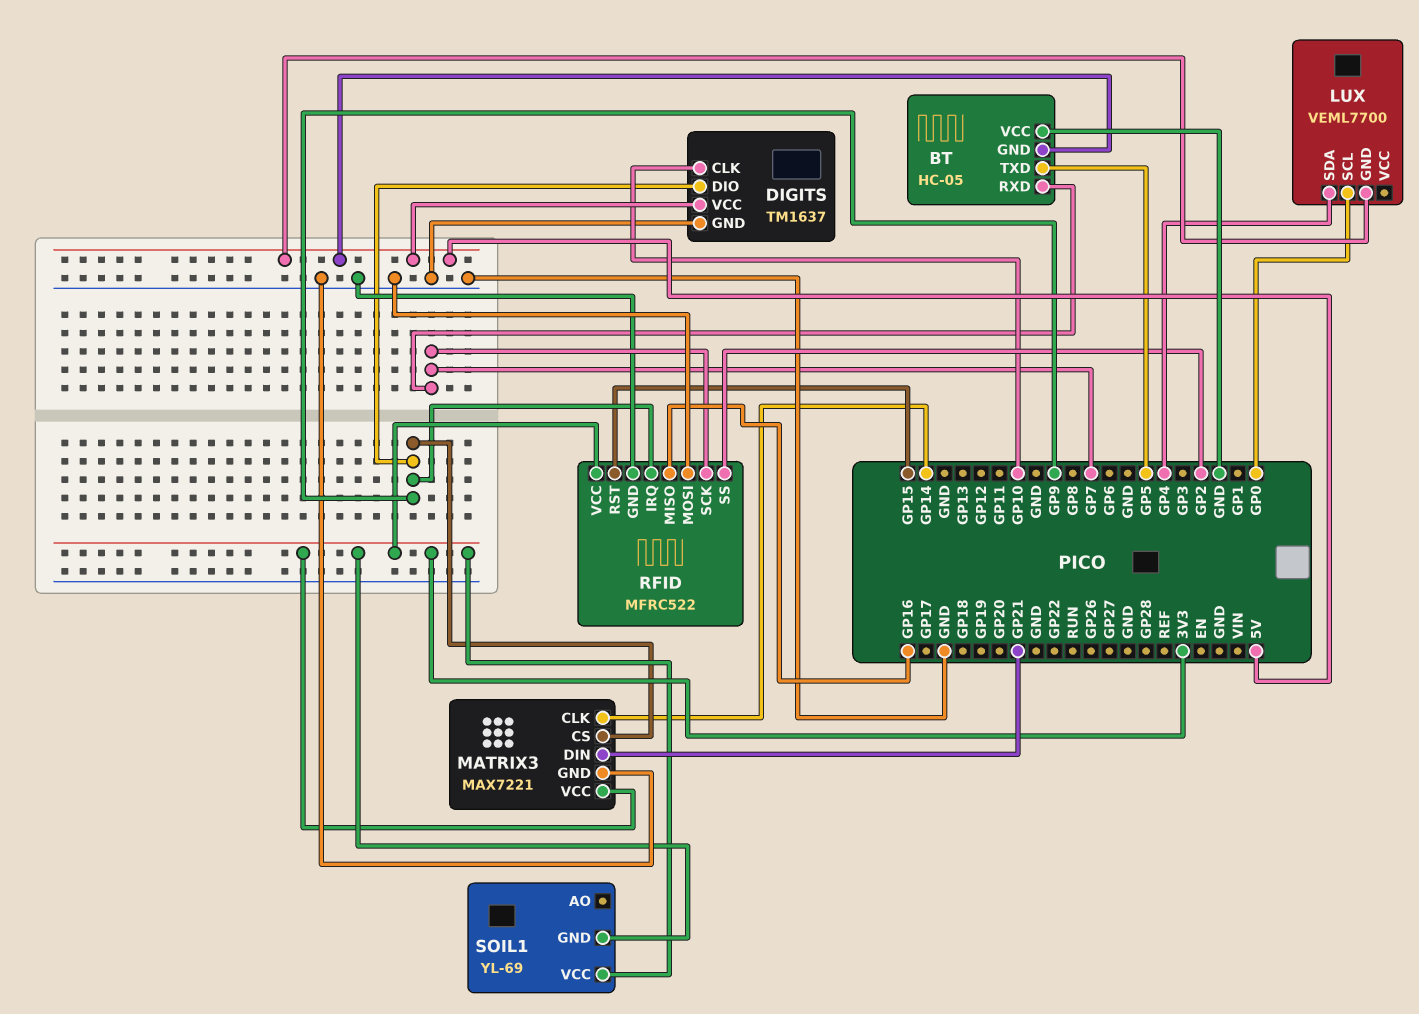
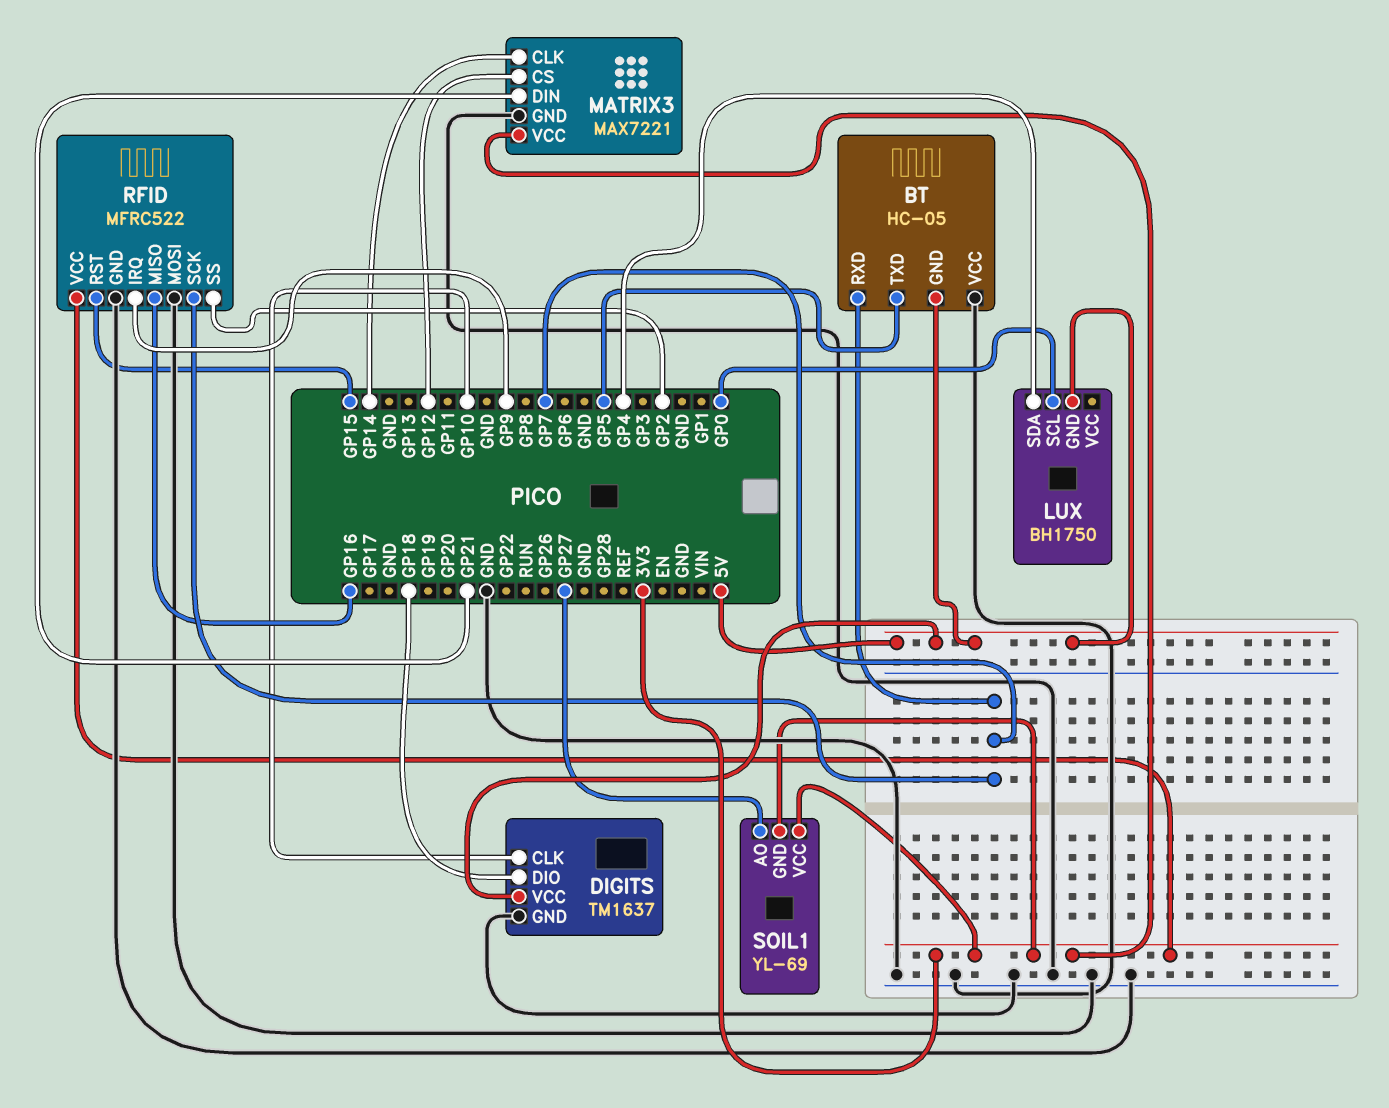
DIGITS pin DIO: GP9 -> GP18
LUX: VEML7700 -> BH1750
MATRIX3 pin CS: GP9 -> GP12
SOIL1 pin AO: none -> GP27

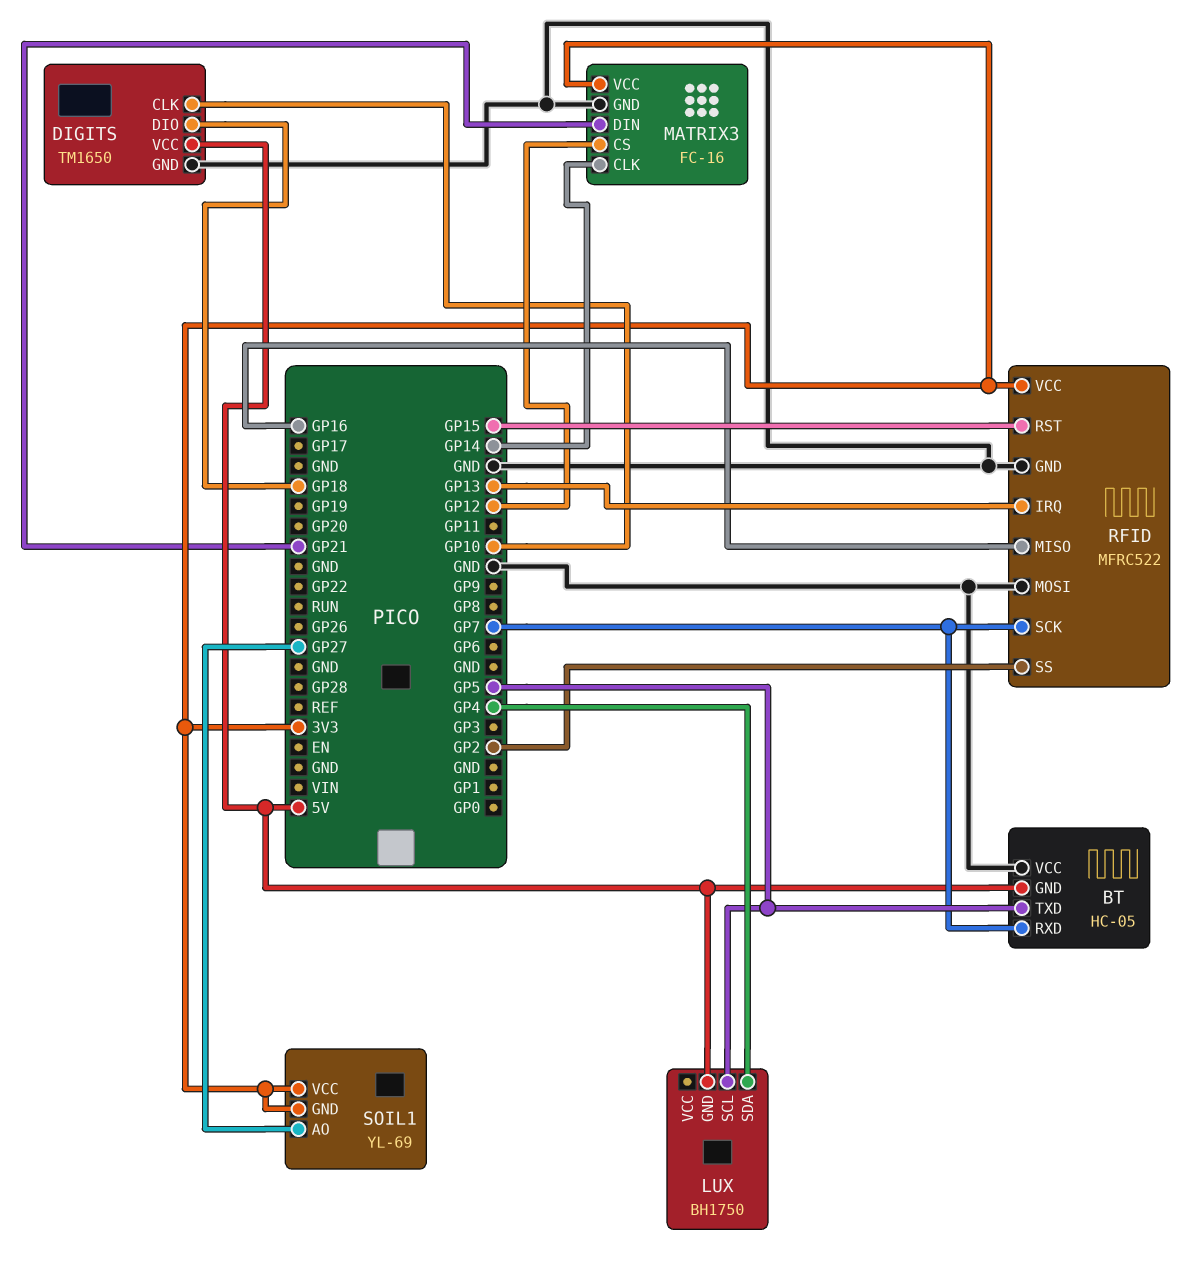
DIGITS: TM1637 -> TM1650
LUX pin SCL: GP0 -> GP5
MATRIX3: MAX7221 -> FC-16
RFID pin IRQ: GP9 -> GP13

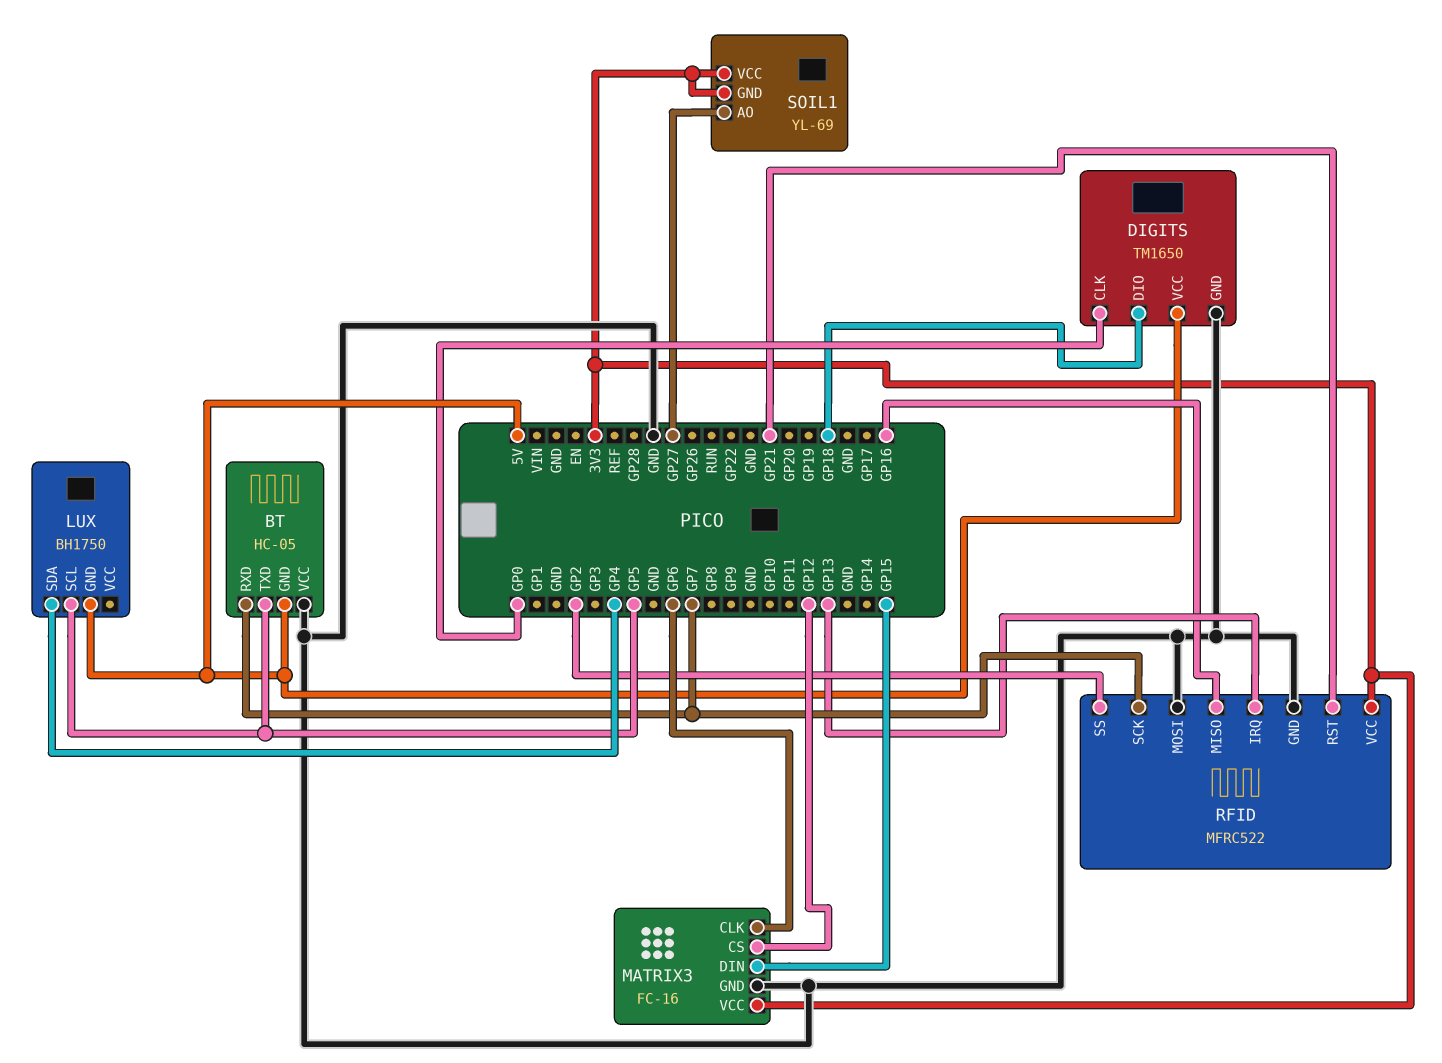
DIGITS pin CLK: GP10 -> GP0
MATRIX3 pin CLK: GP14 -> GP6
MATRIX3 pin DIN: GP21 -> GP15
RFID pin RST: GP15 -> GP21

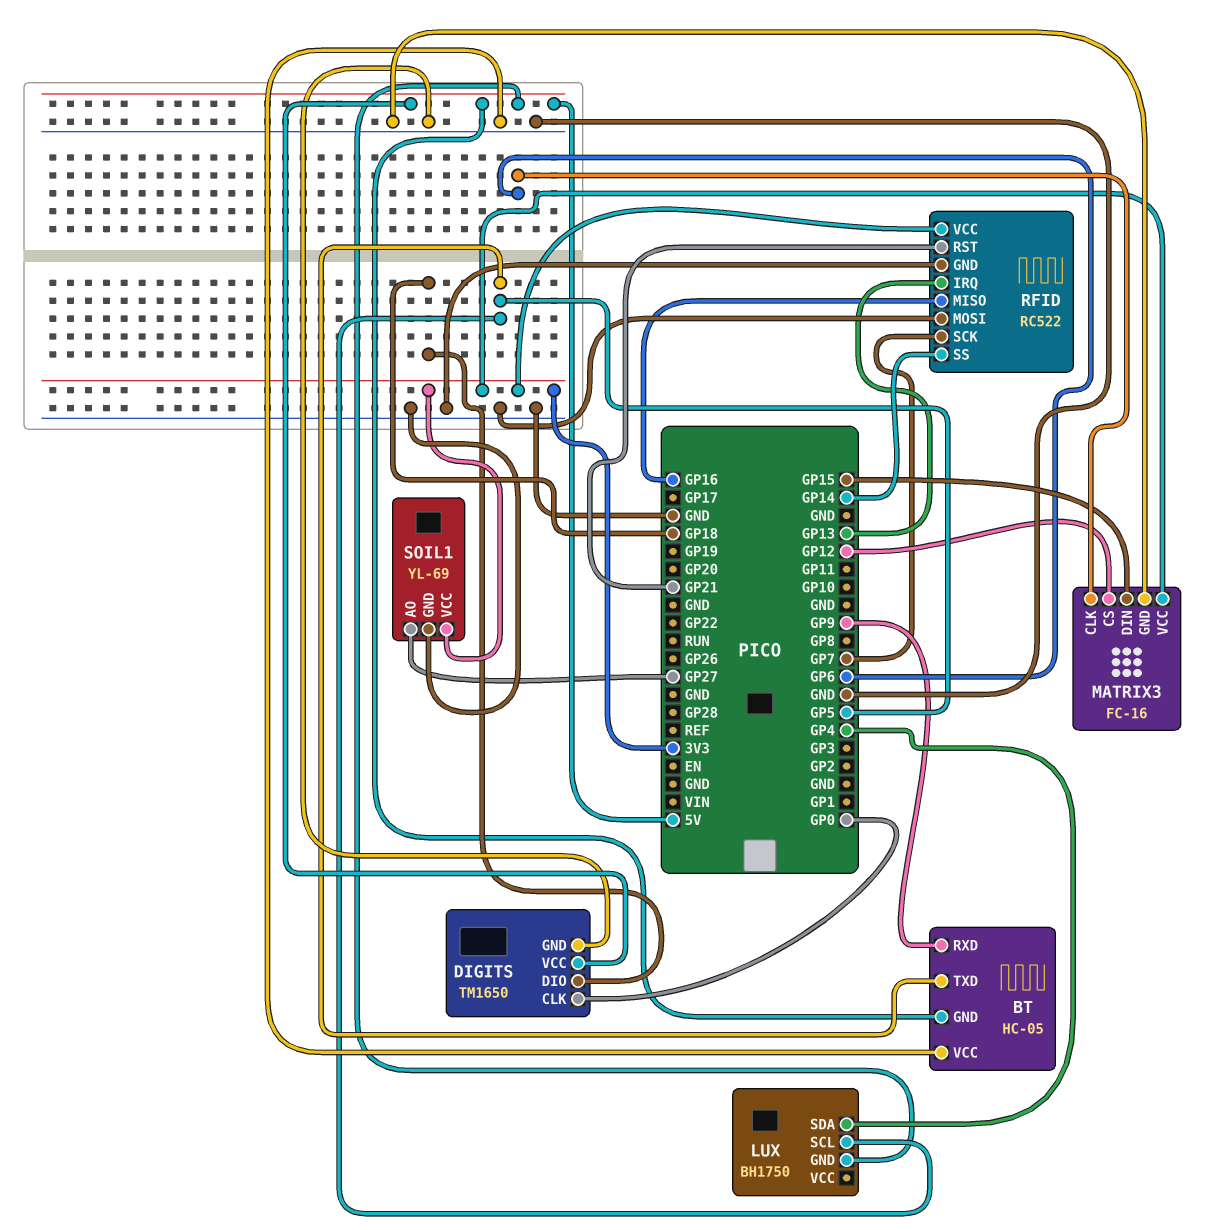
BT pin RXD: GP7 -> GP9
RFID: MFRC522 -> RC522
RFID pin SS: GP2 -> GP14
SOIL1 pin GND: 3V3 -> GND

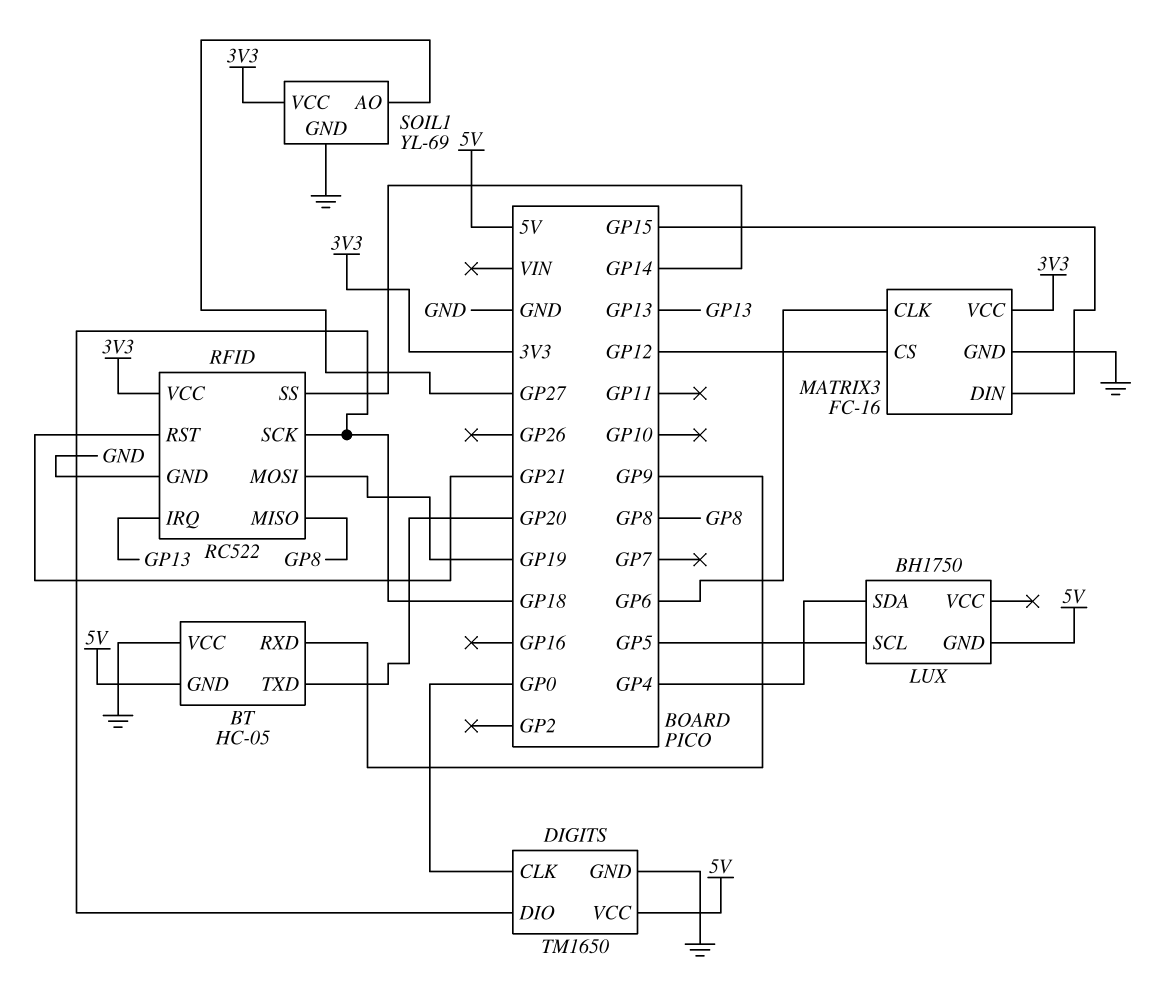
BT pin TXD: GP5 -> GP20
RFID pin MISO: GP16 -> GP8
RFID pin MOSI: GND -> GP19
RFID pin SCK: GP7 -> GP18

